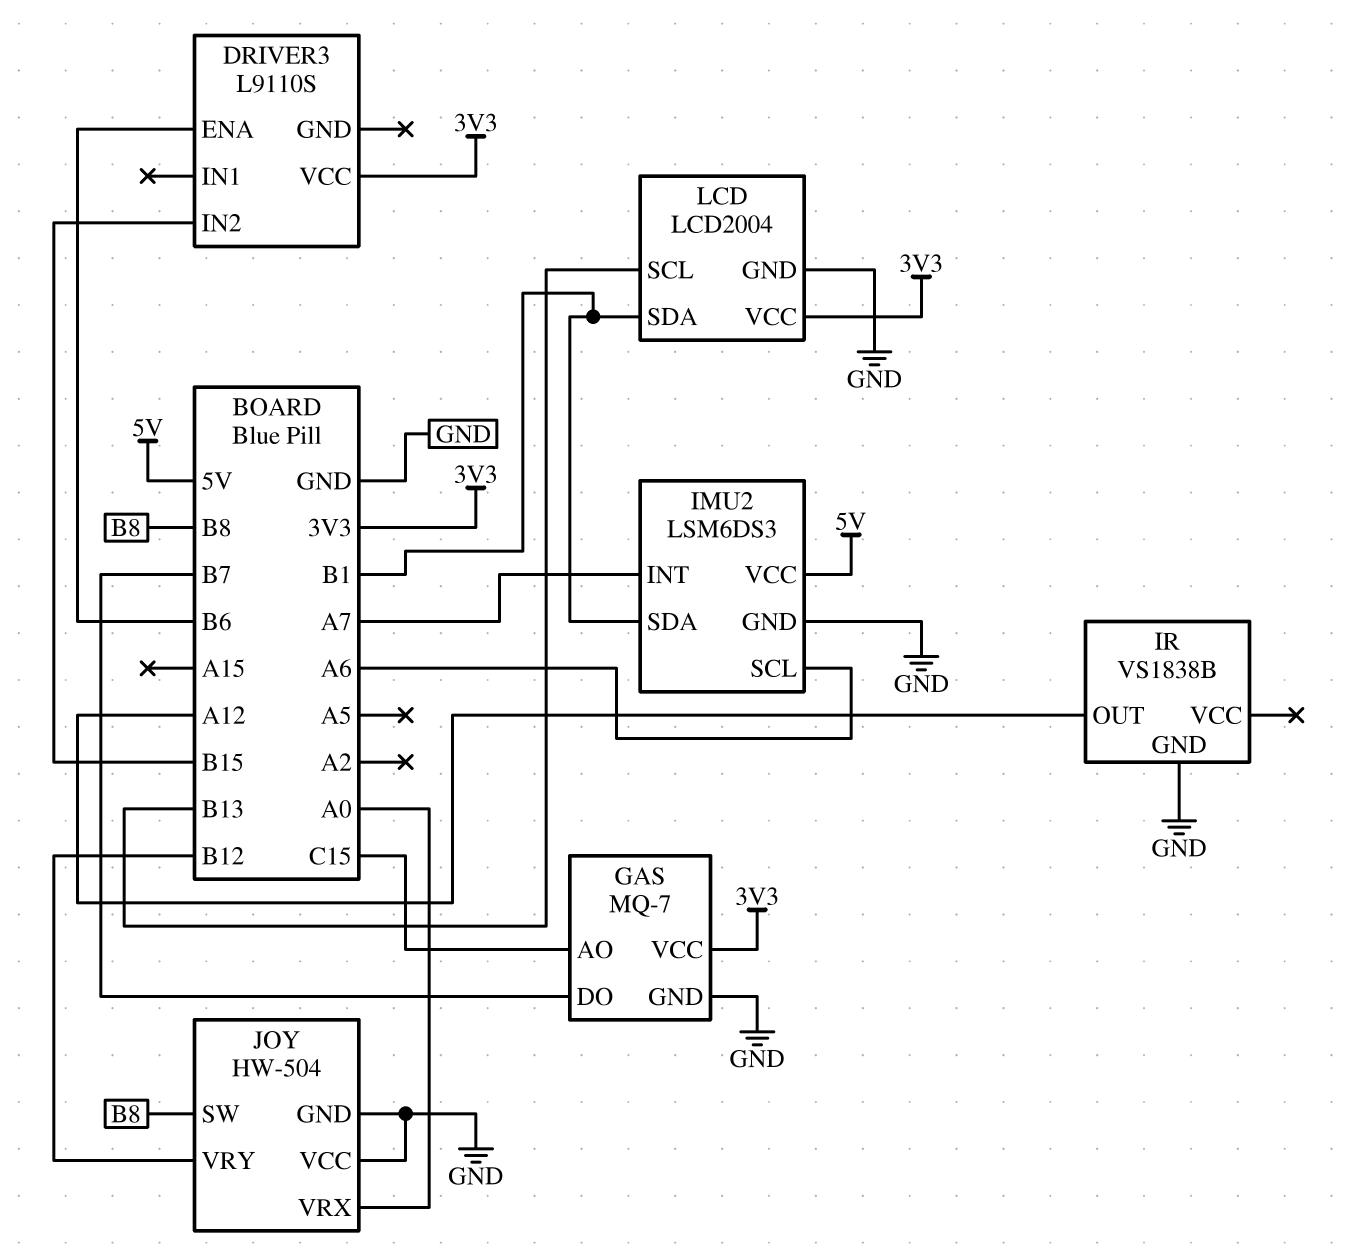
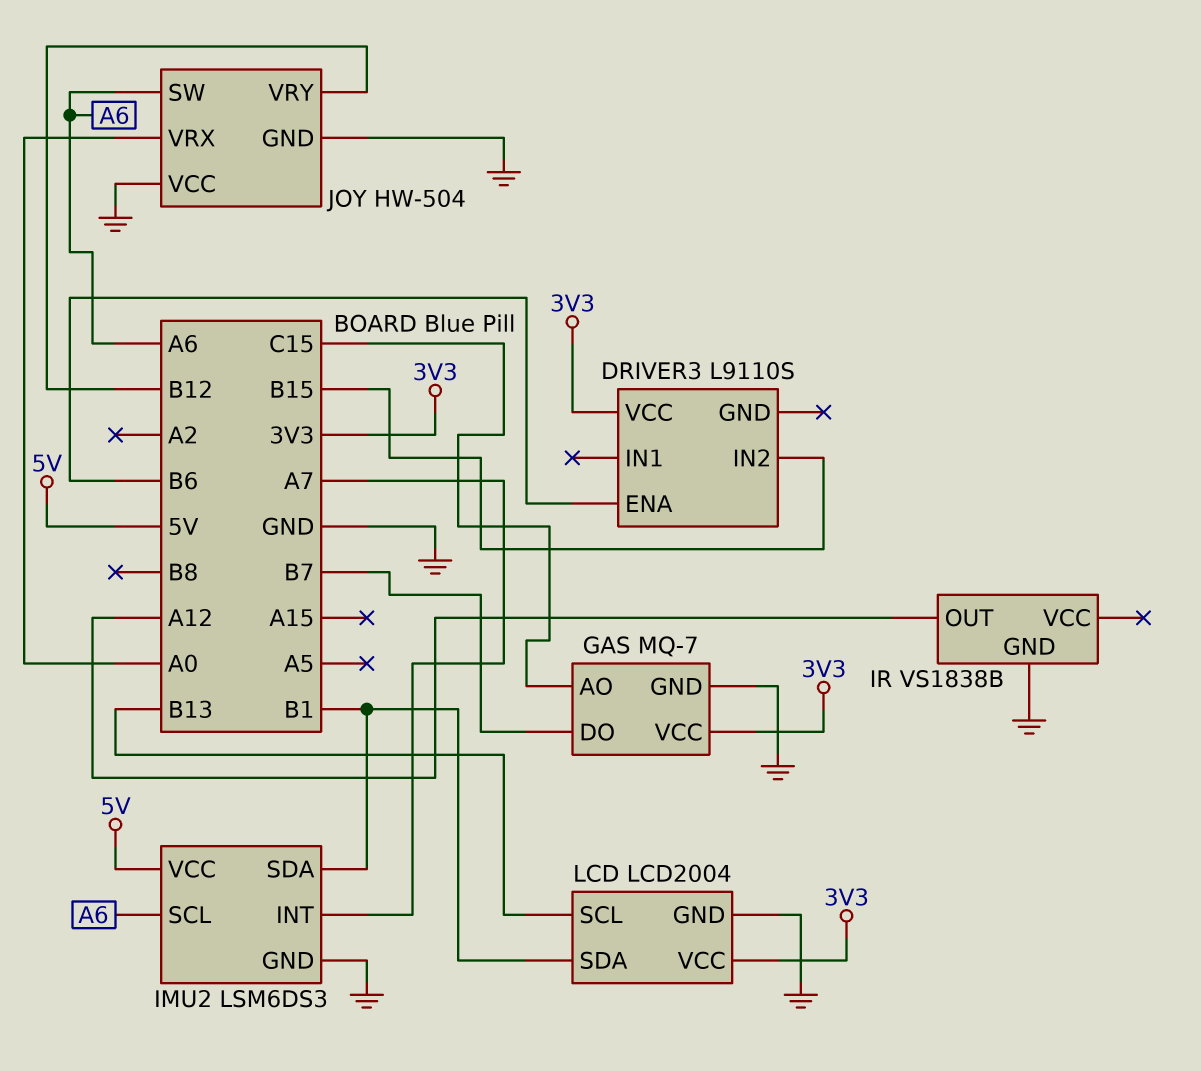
JOY pin SW: B8 -> A6

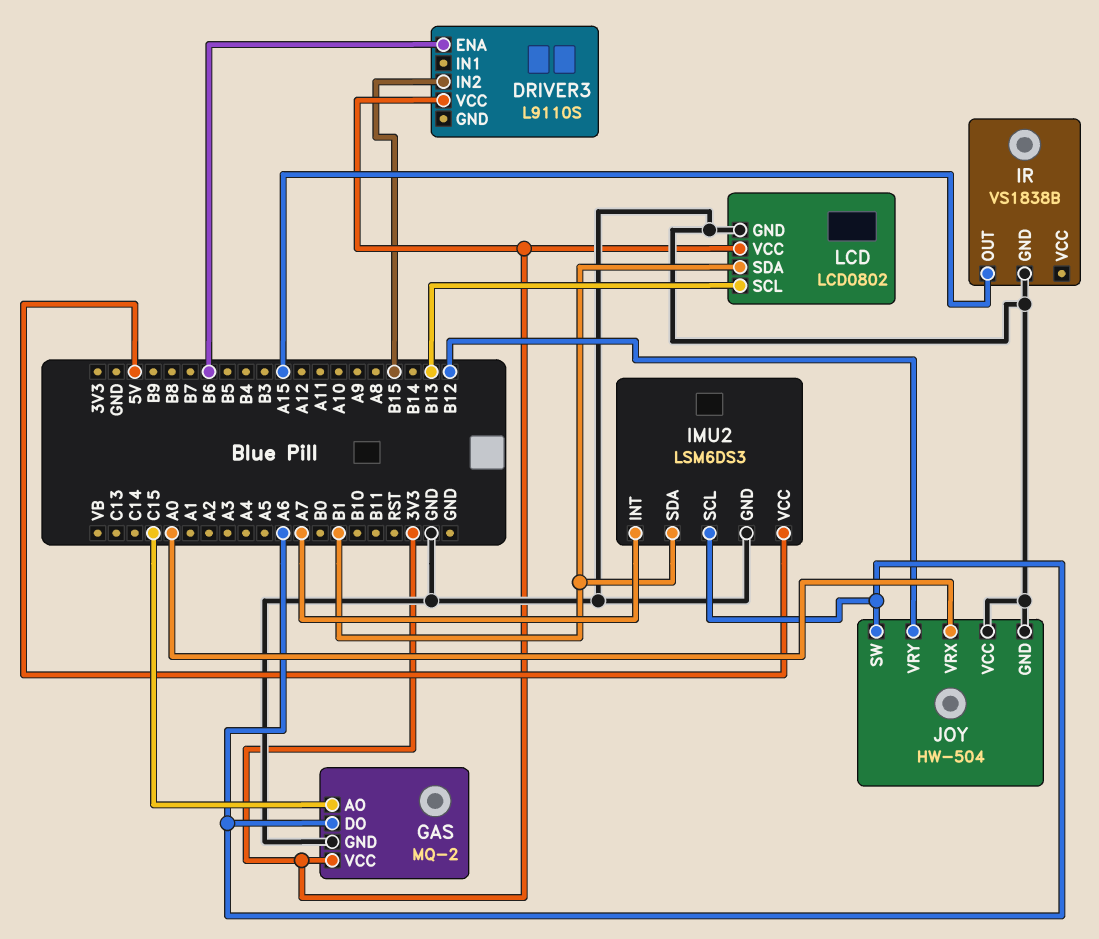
GAS: MQ-7 -> MQ-2
GAS pin DO: B7 -> A6
IR pin OUT: A12 -> A15
LCD: LCD2004 -> LCD0802

